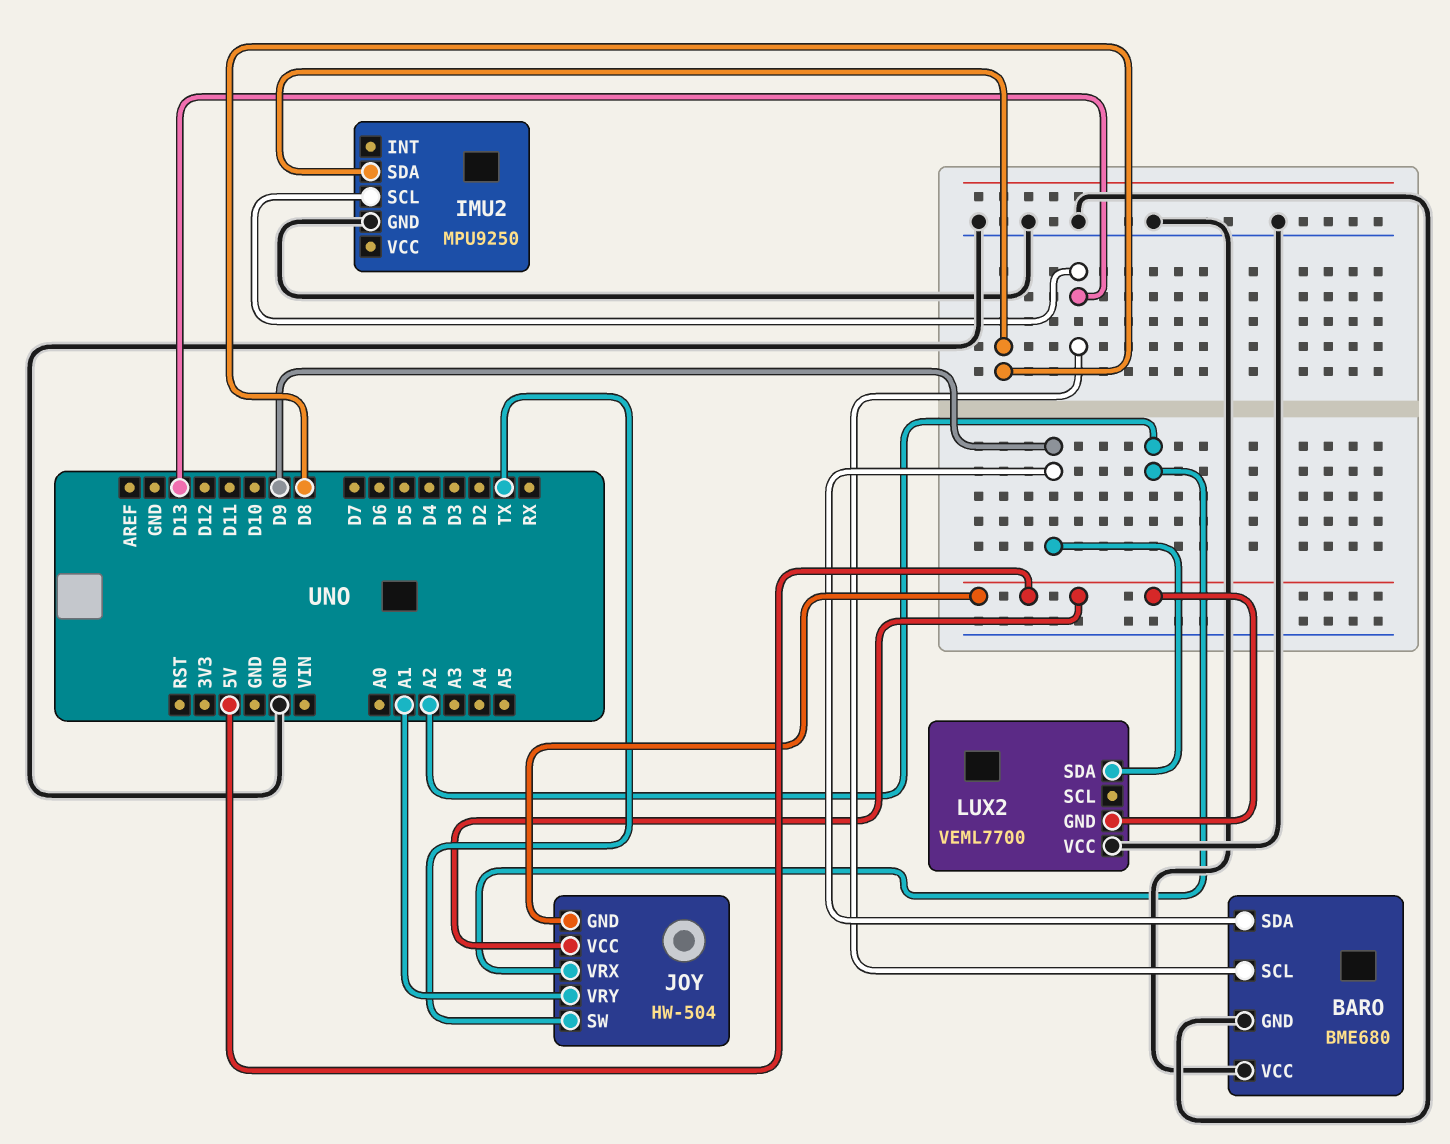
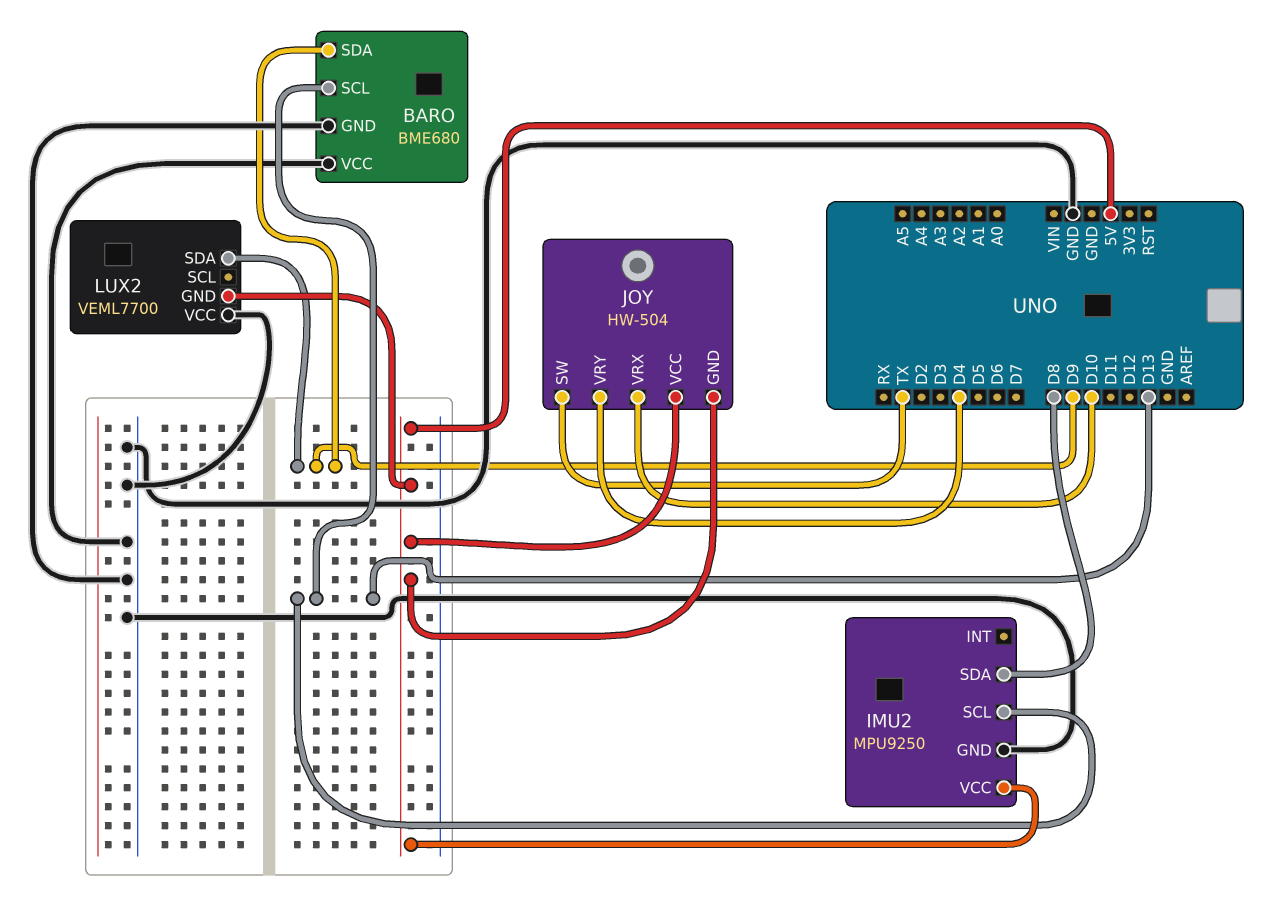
IMU2 pin VCC: none -> 5V
JOY pin VRX: A2 -> D10
JOY pin VRY: A1 -> D4

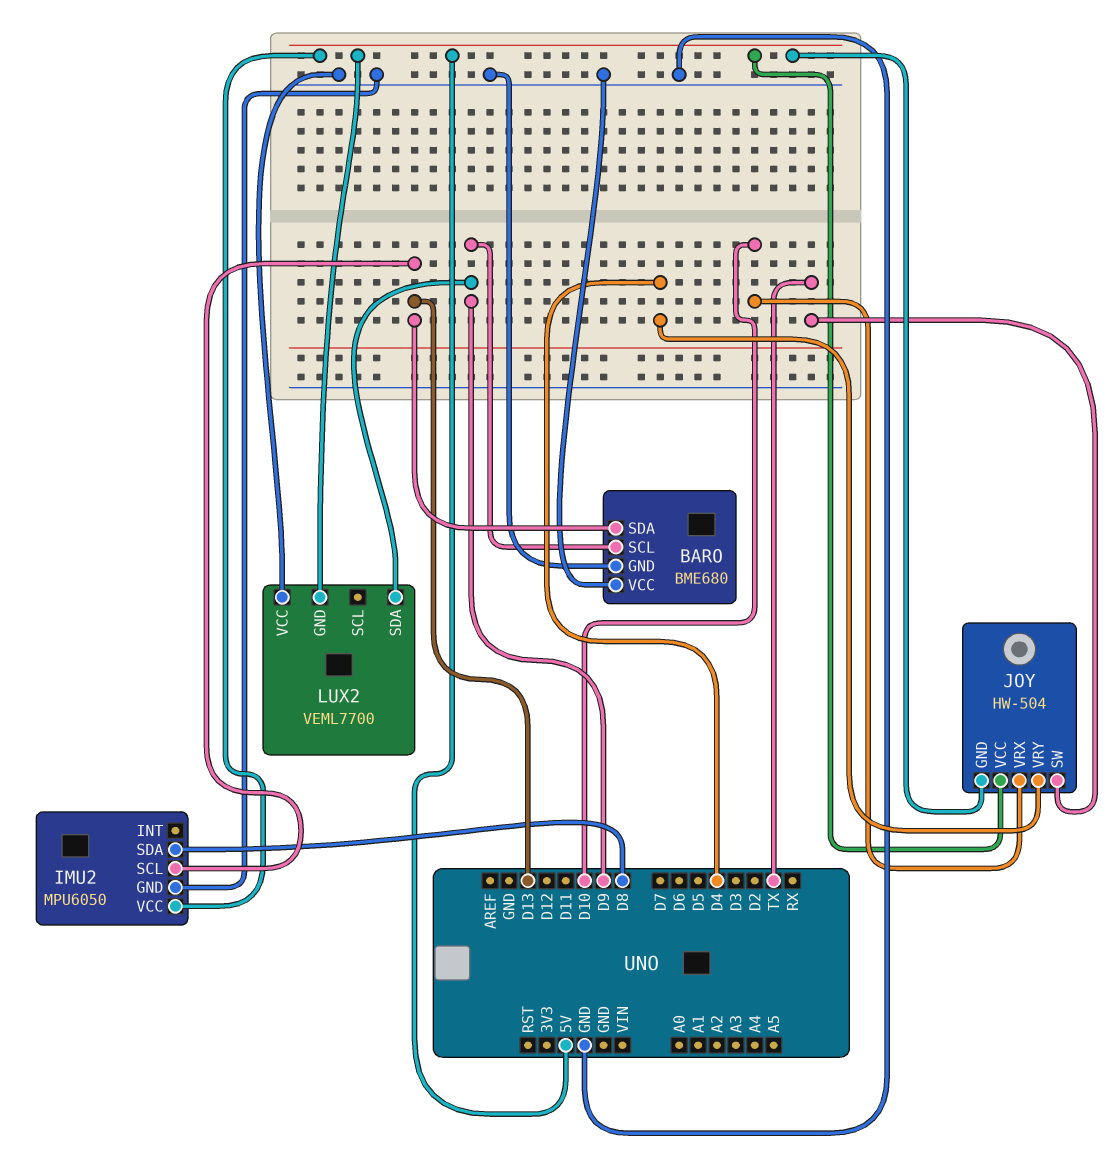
BARO pin SCL: D13 -> D9
BARO pin SDA: D9 -> D13
IMU2: MPU9250 -> MPU6050

